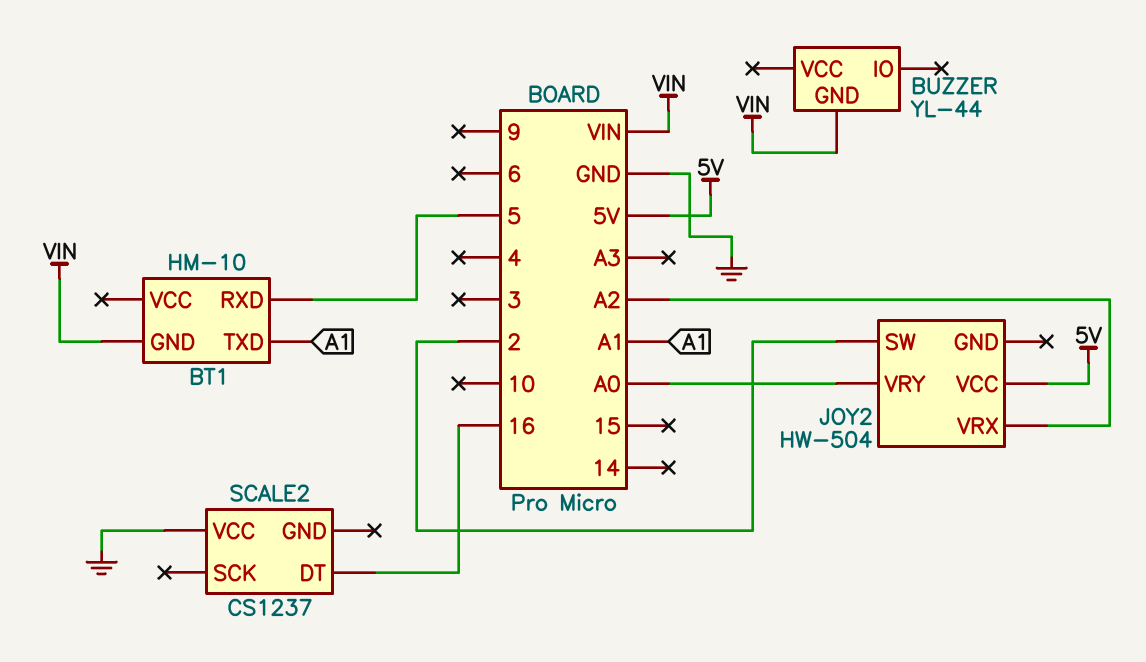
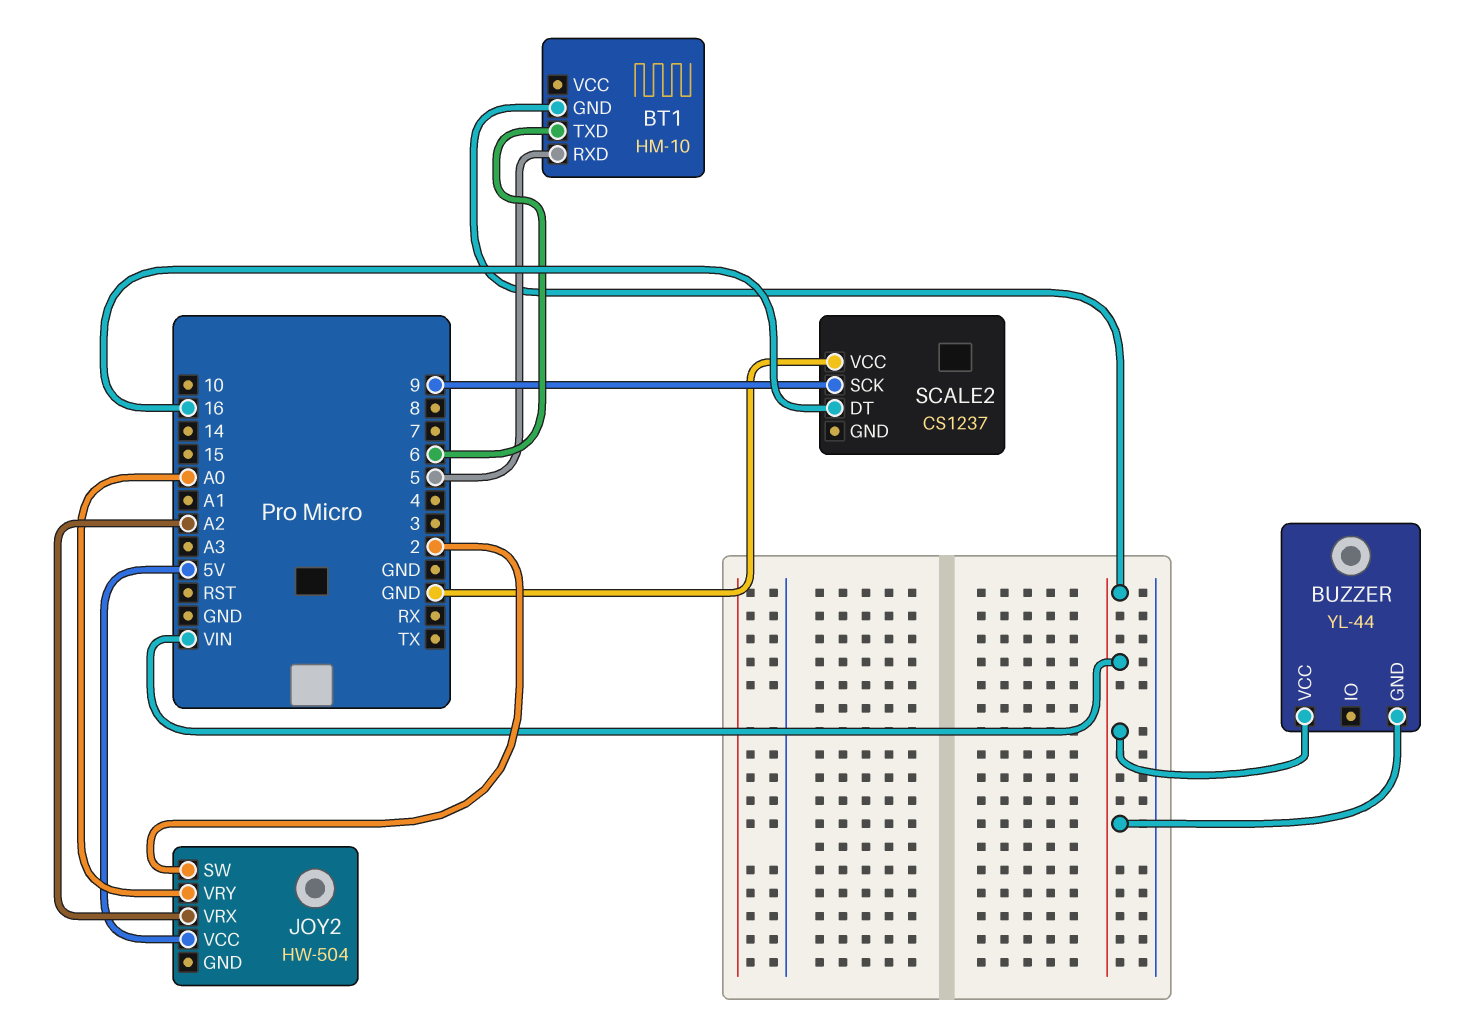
BT1 pin TXD: A1 -> 6
BUZZER pin VCC: none -> VIN
SCALE2 pin SCK: none -> 9

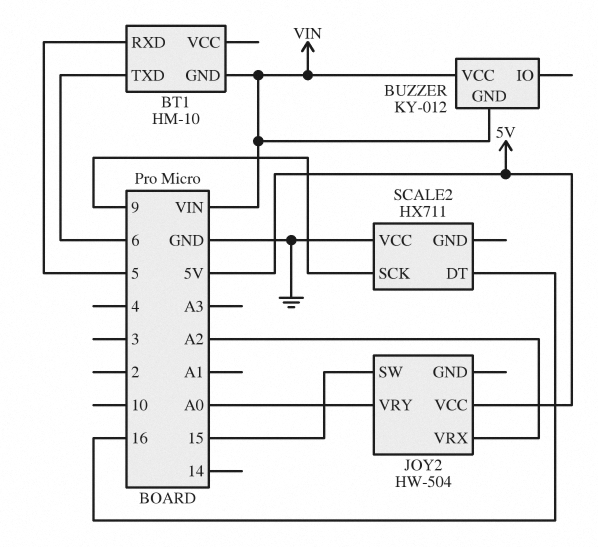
BUZZER: YL-44 -> KY-012
JOY2 pin SW: 2 -> 15
SCALE2: CS1237 -> HX711

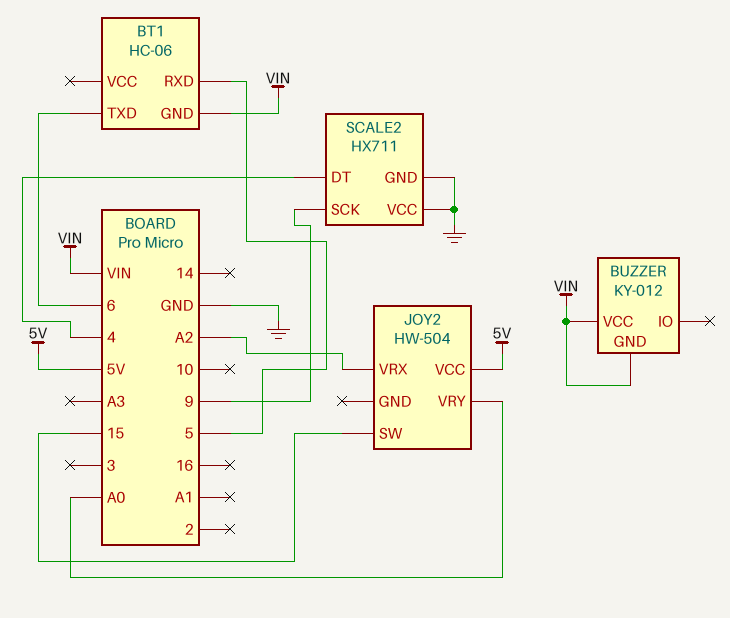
BT1: HM-10 -> HC-06
SCALE2 pin DT: 16 -> 4
SCALE2 pin GND: none -> GND

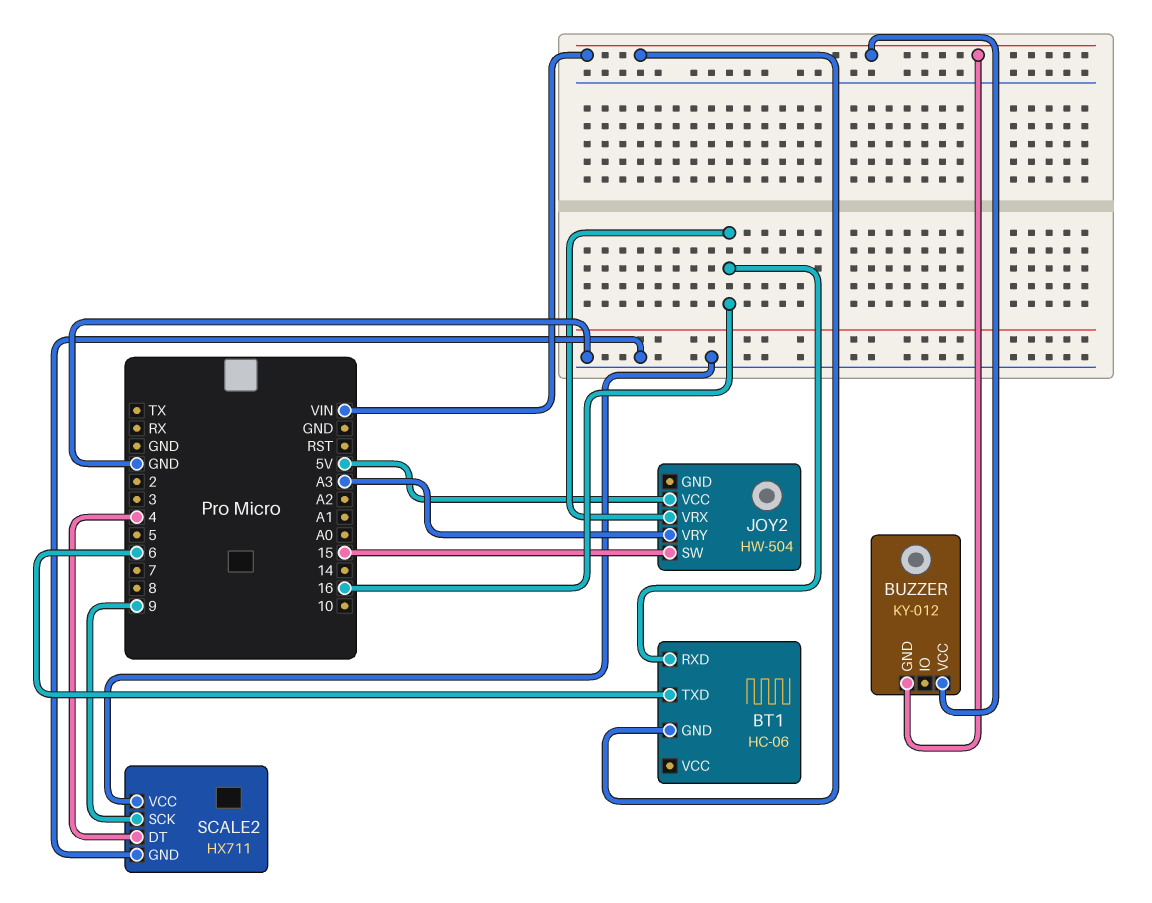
BT1 pin RXD: 5 -> 16
JOY2 pin VRX: A2 -> 16
JOY2 pin VRY: A0 -> A3

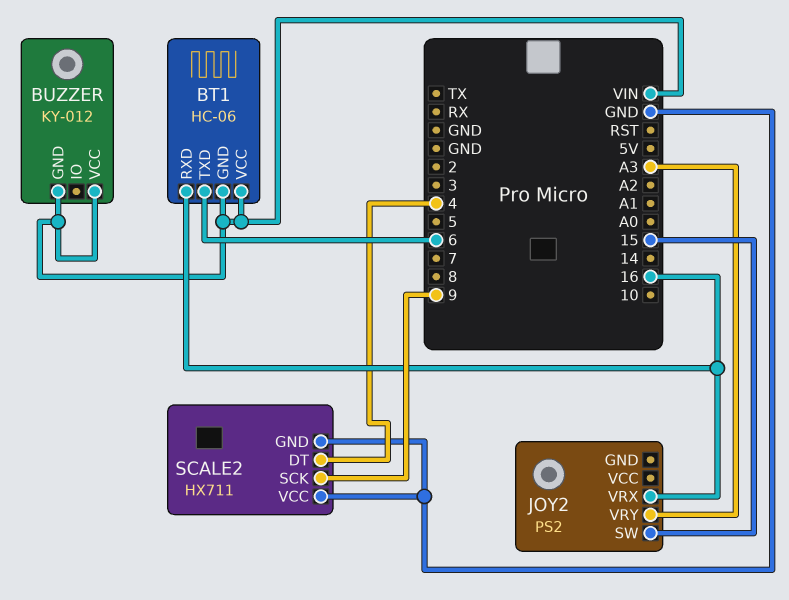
BT1 pin VCC: none -> VIN
JOY2: HW-504 -> PS2
JOY2 pin VCC: 5V -> none

